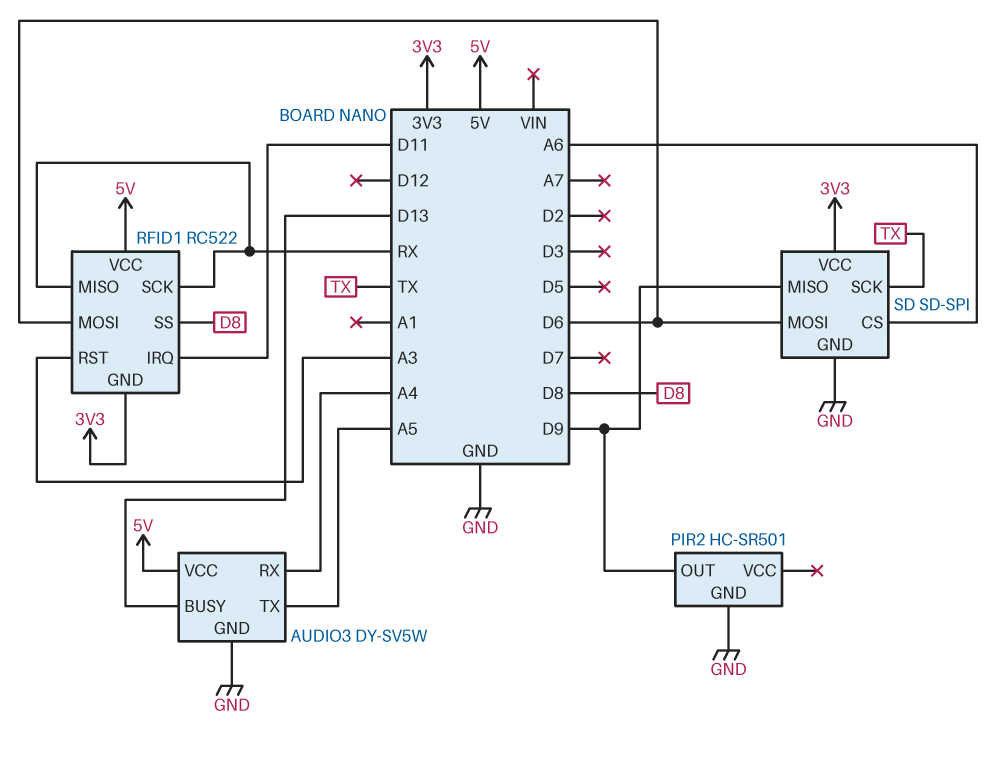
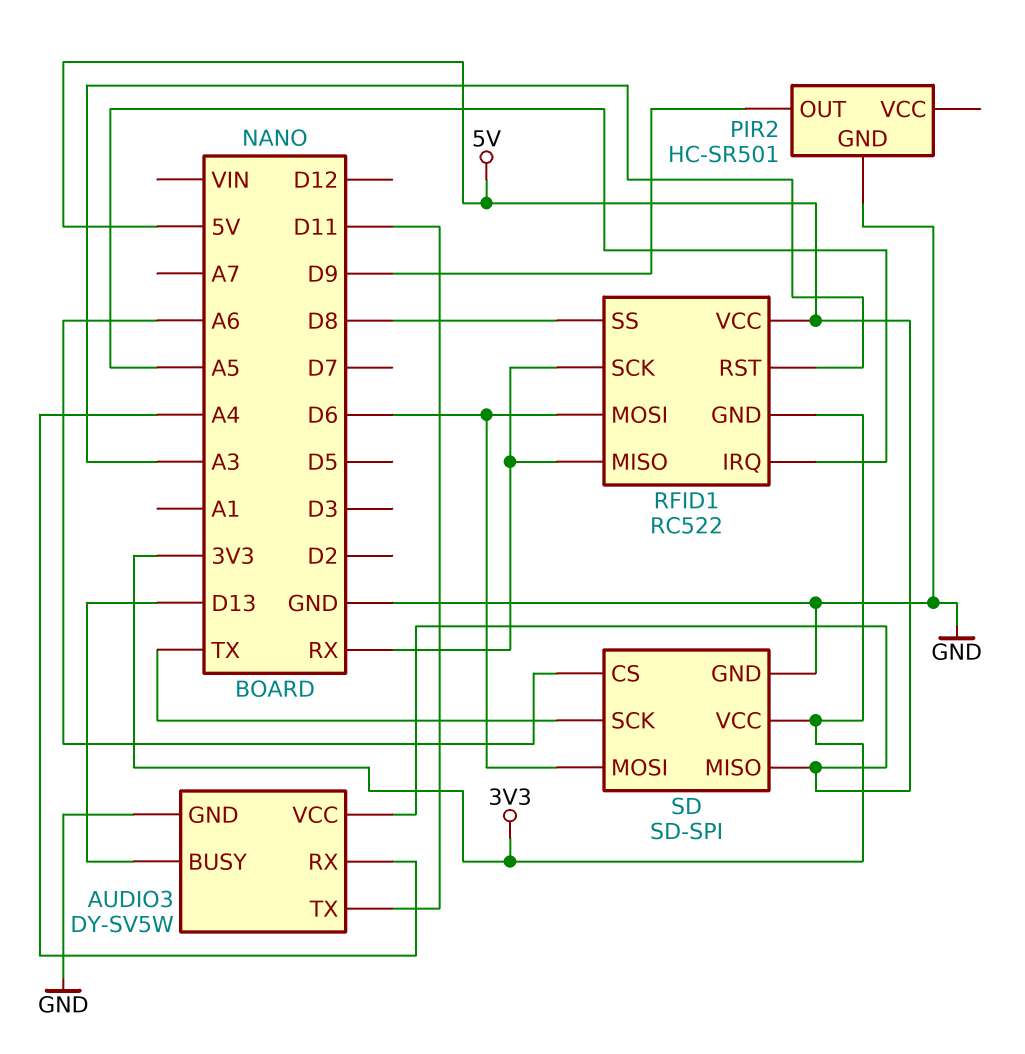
AUDIO3 pin TX: A5 -> D11
RFID1 pin IRQ: D11 -> A5
SD pin MISO: D9 -> 5V

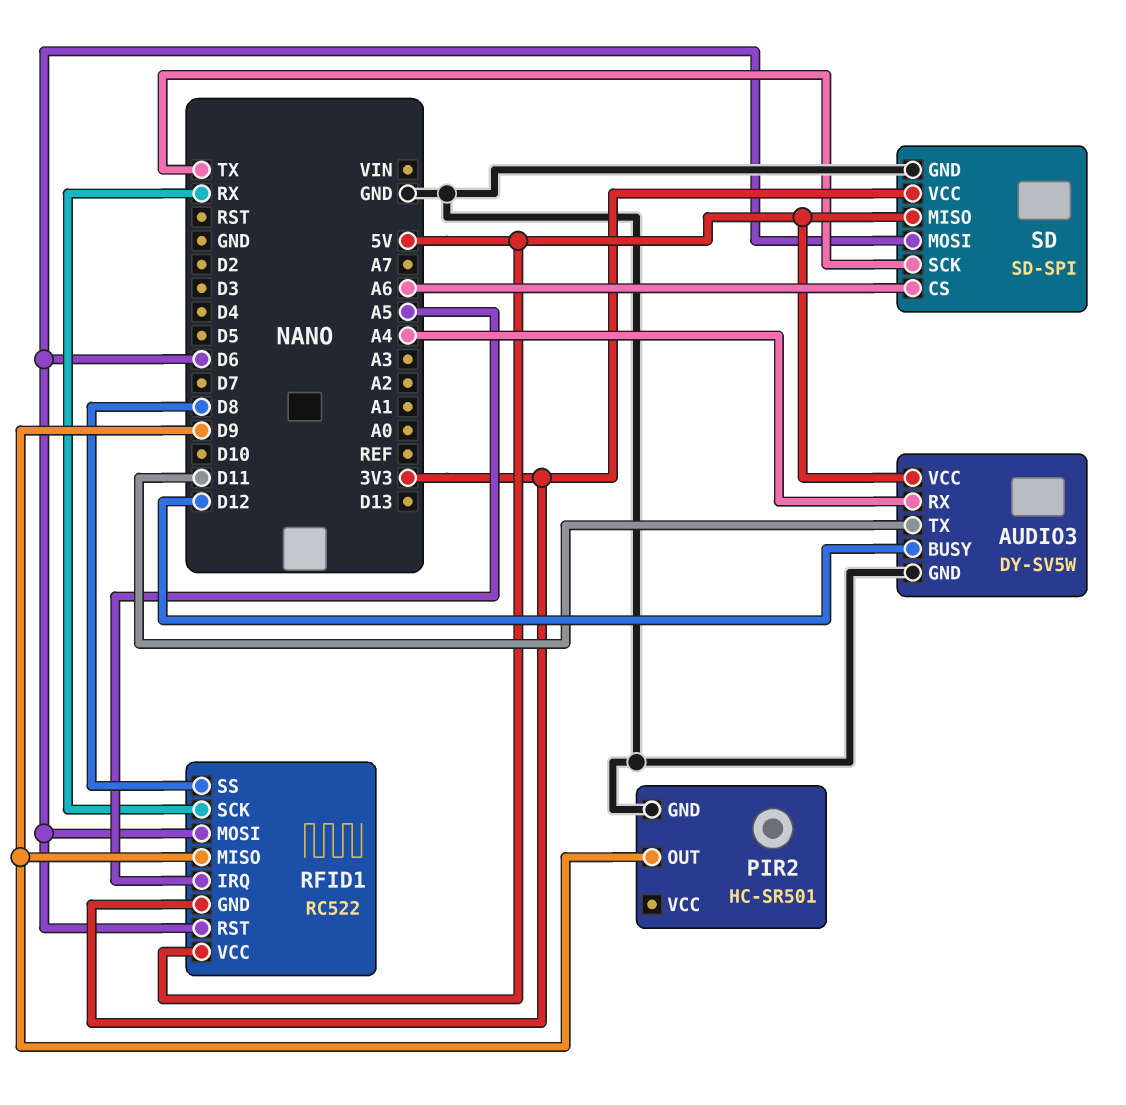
AUDIO3 pin BUSY: D13 -> D12
RFID1 pin MISO: RX -> D9
RFID1 pin RST: A3 -> D6

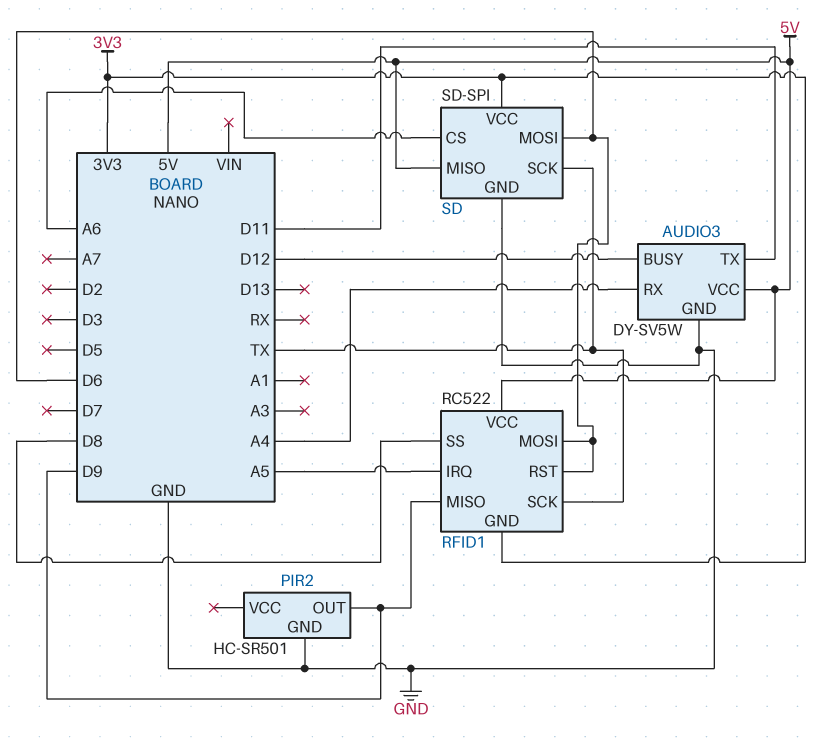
RFID1 pin SCK: RX -> TX

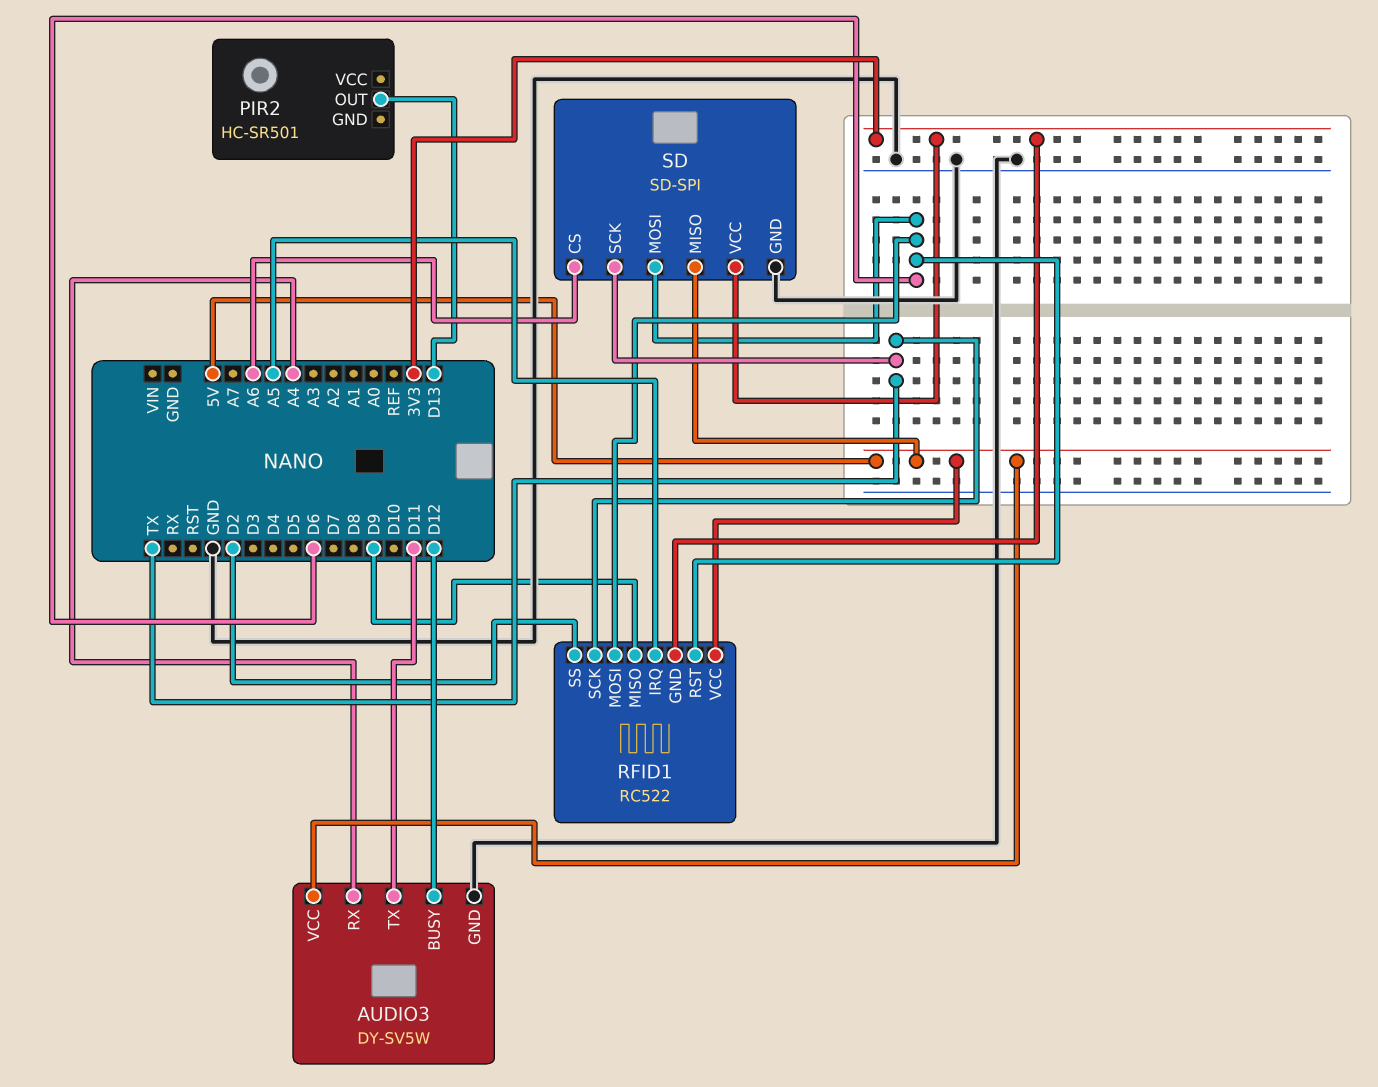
PIR2 pin GND: GND -> none
PIR2 pin OUT: D9 -> D13
RFID1 pin SS: D8 -> D2

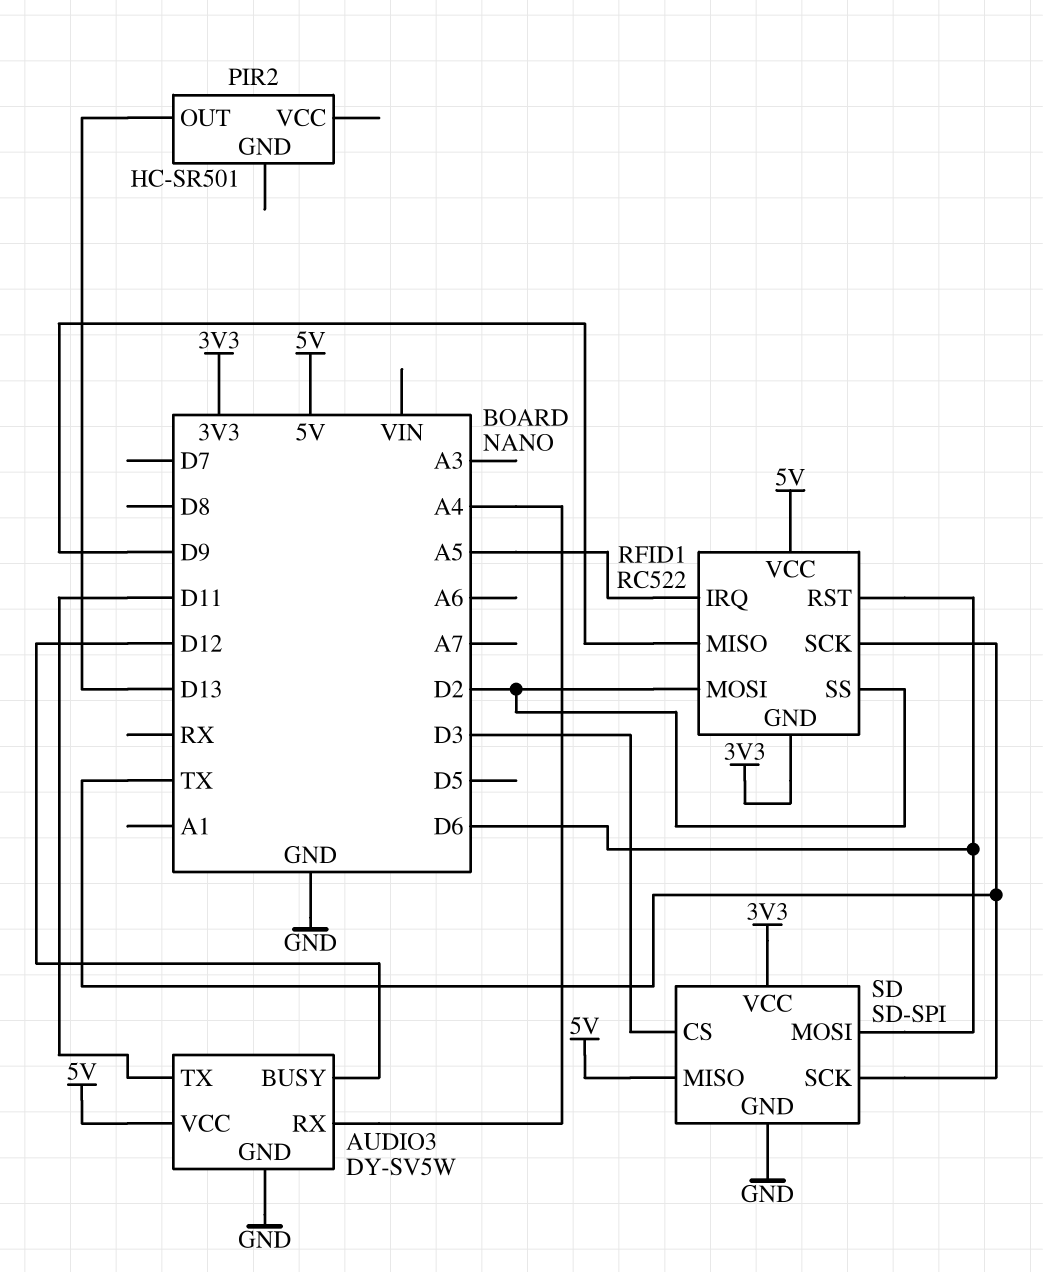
RFID1 pin MOSI: D6 -> D2
SD pin CS: A6 -> D3

